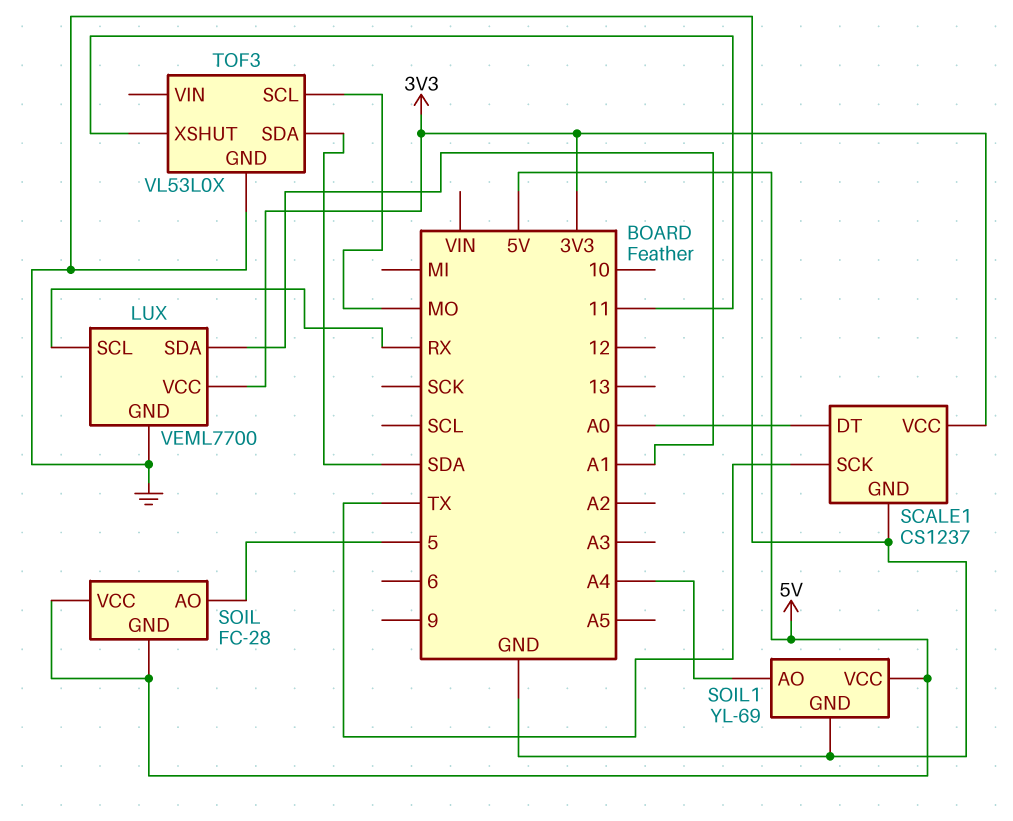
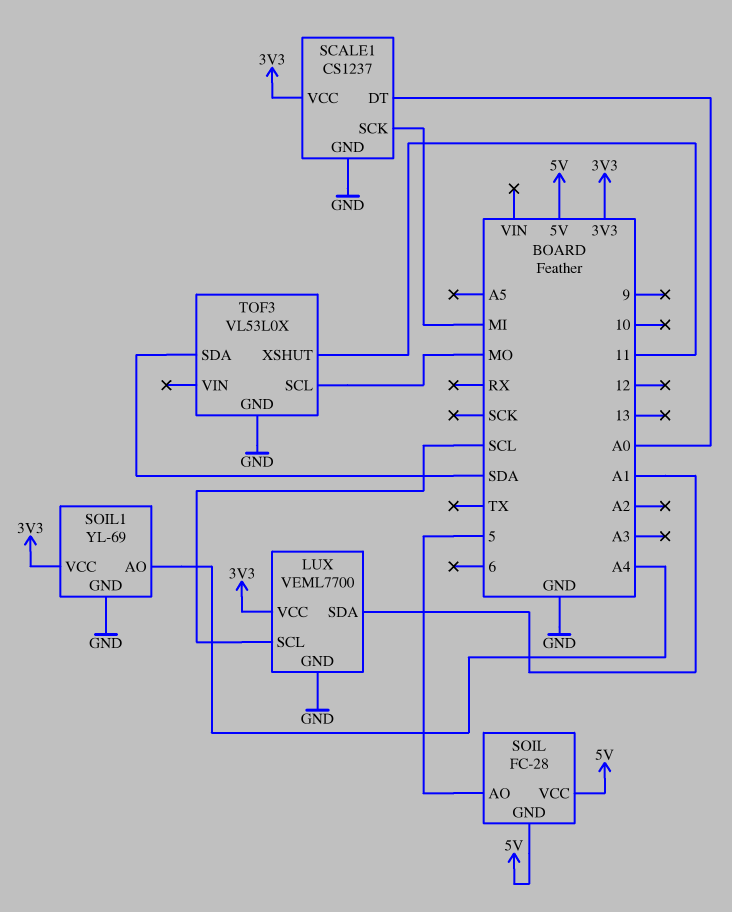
LUX pin SCL: RX -> SCL
SCALE1 pin SCK: TX -> MI
SOIL1 pin VCC: 5V -> 3V3

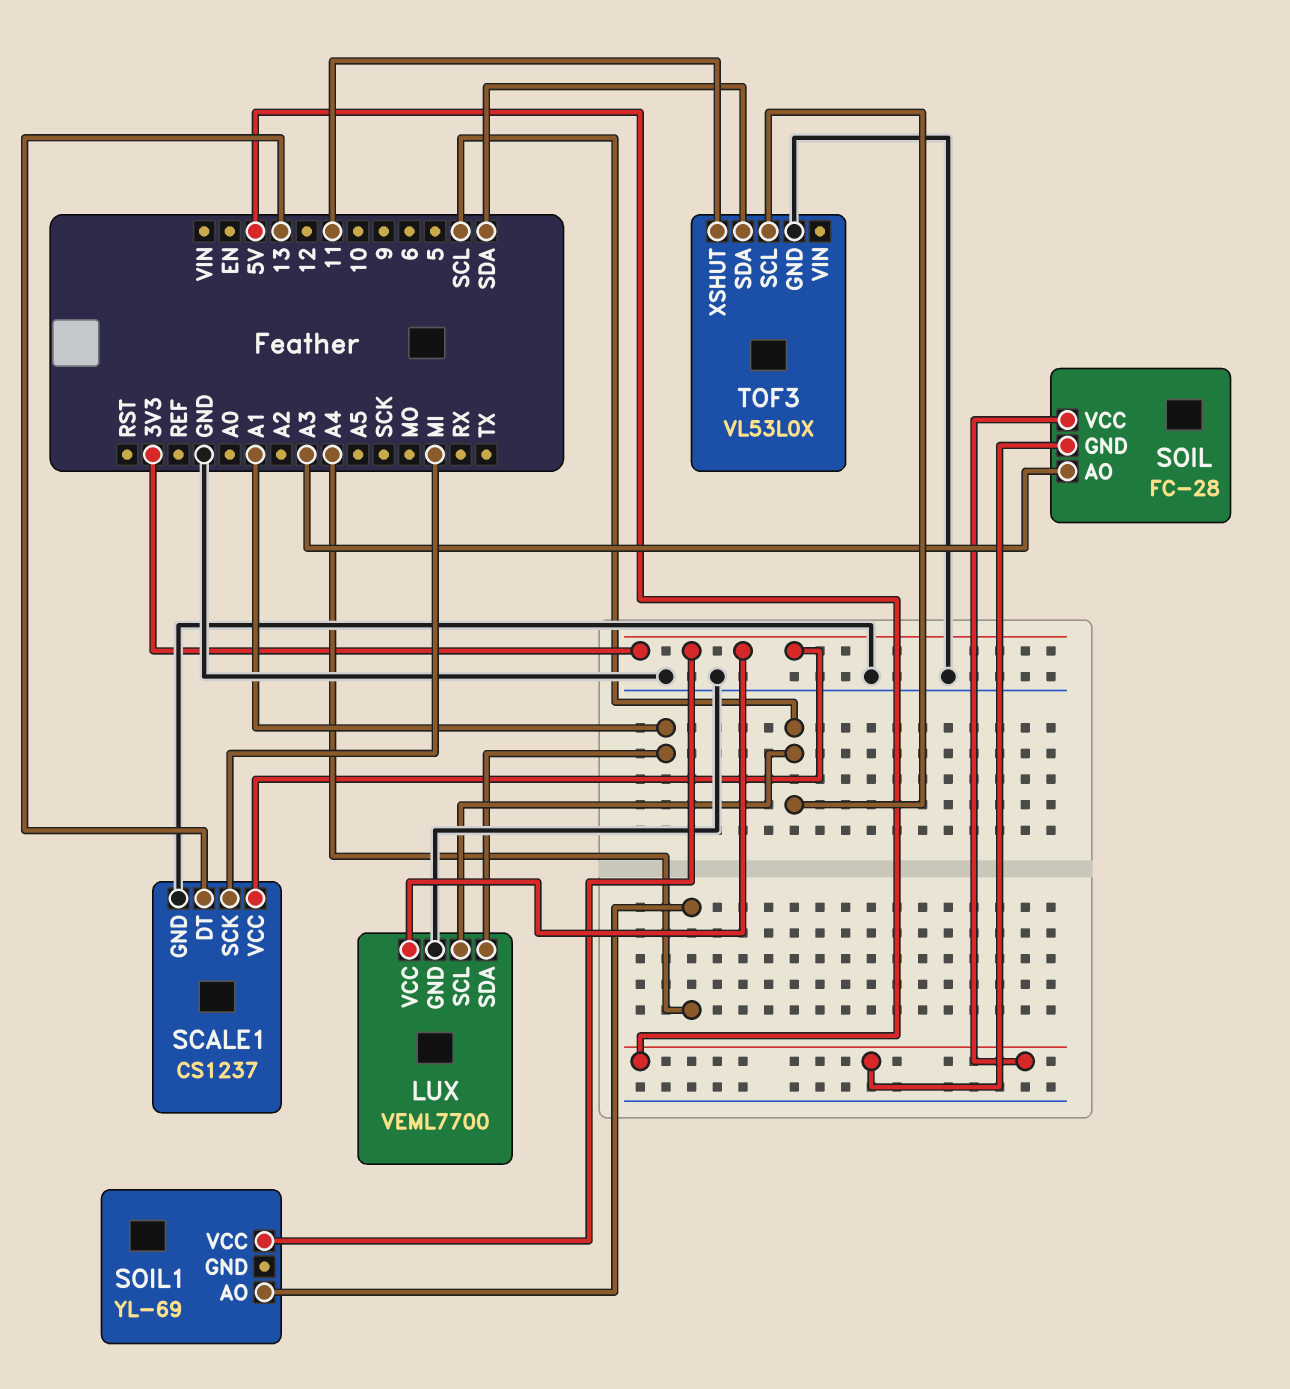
SCALE1 pin DT: A0 -> 13
SOIL pin AO: 5 -> A3
SOIL1 pin GND: GND -> none
TOF3 pin SCL: MO -> SCL

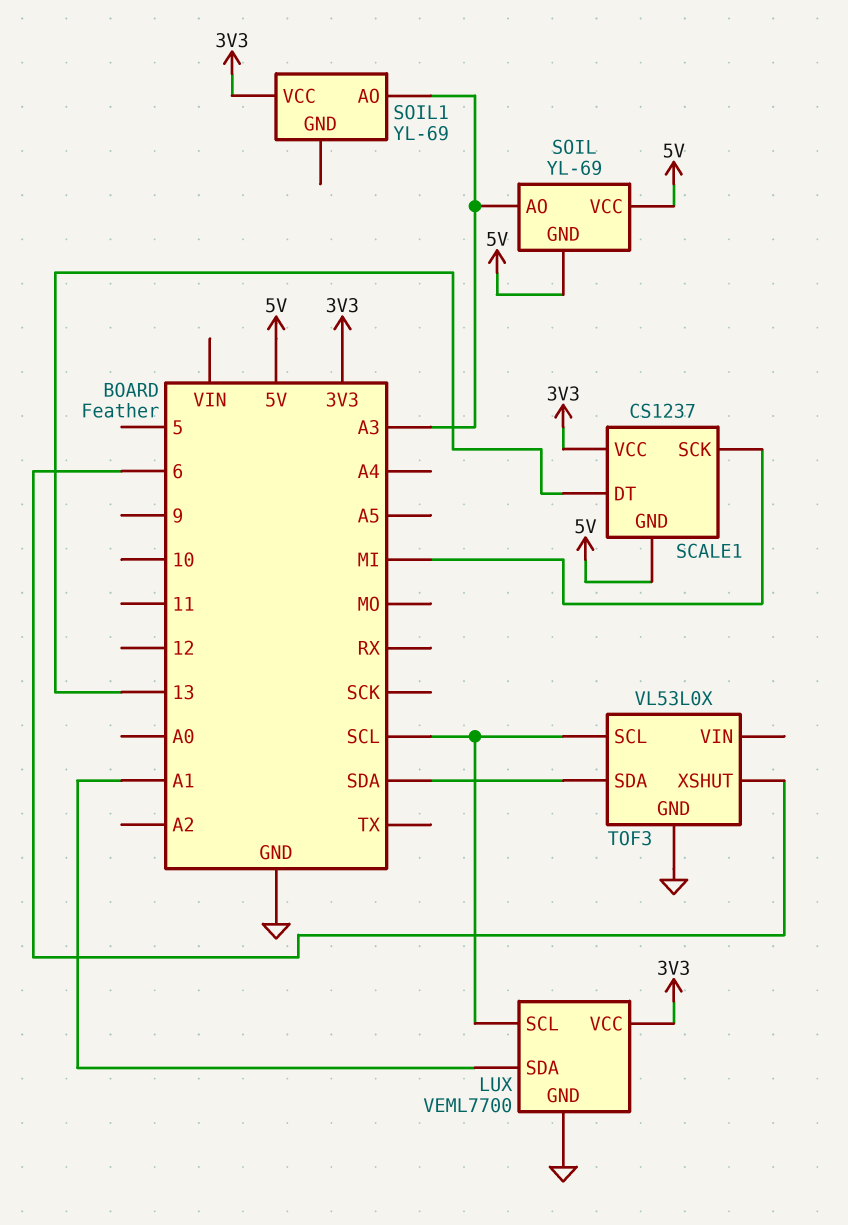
SCALE1 pin GND: GND -> 5V
SOIL: FC-28 -> YL-69
SOIL1 pin AO: A4 -> A3
TOF3 pin XSHUT: 11 -> 6

